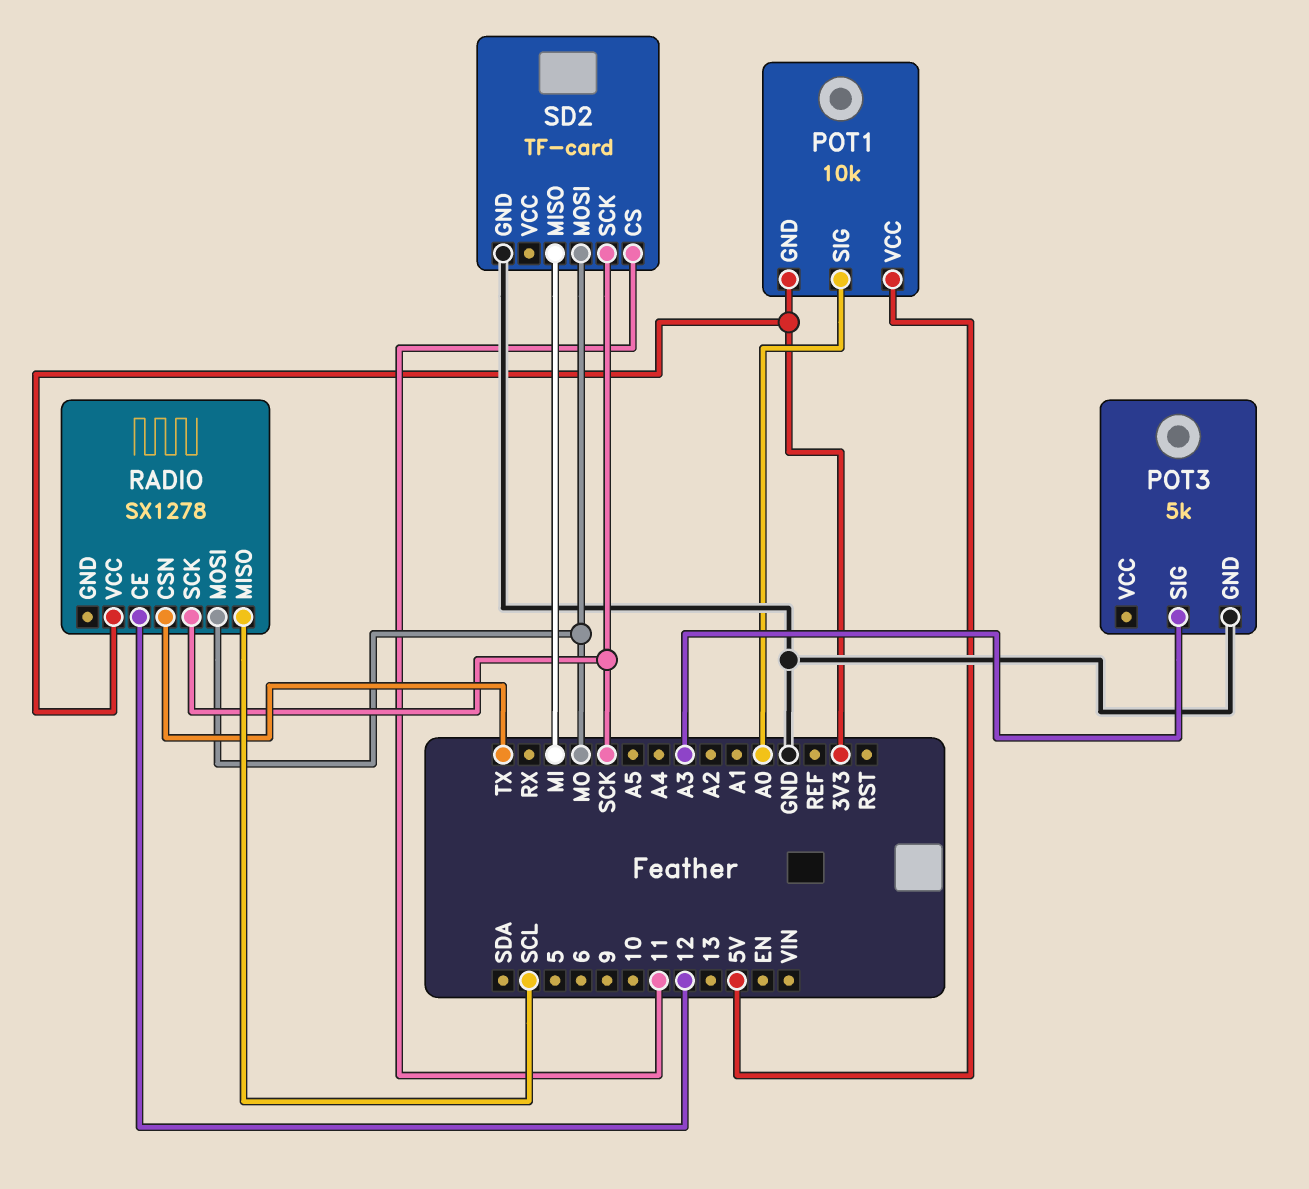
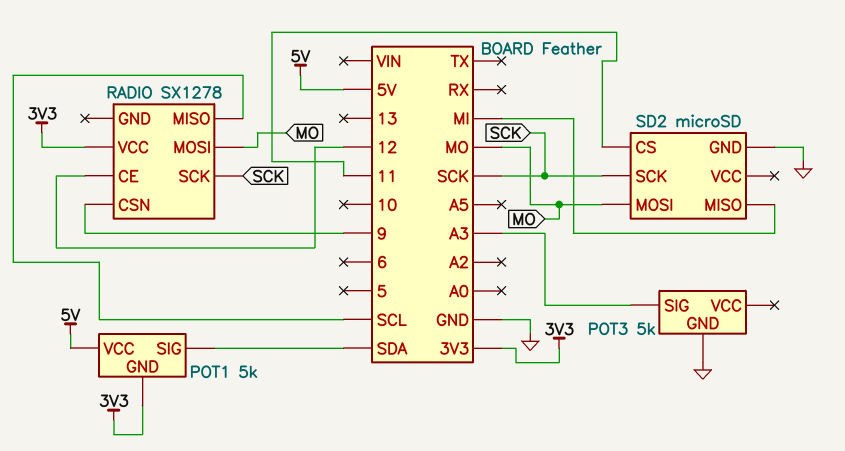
POT1: 10k -> 5k
POT1 pin SIG: A0 -> SDA
RADIO pin CSN: TX -> 9
SD2: TF-card -> microSD

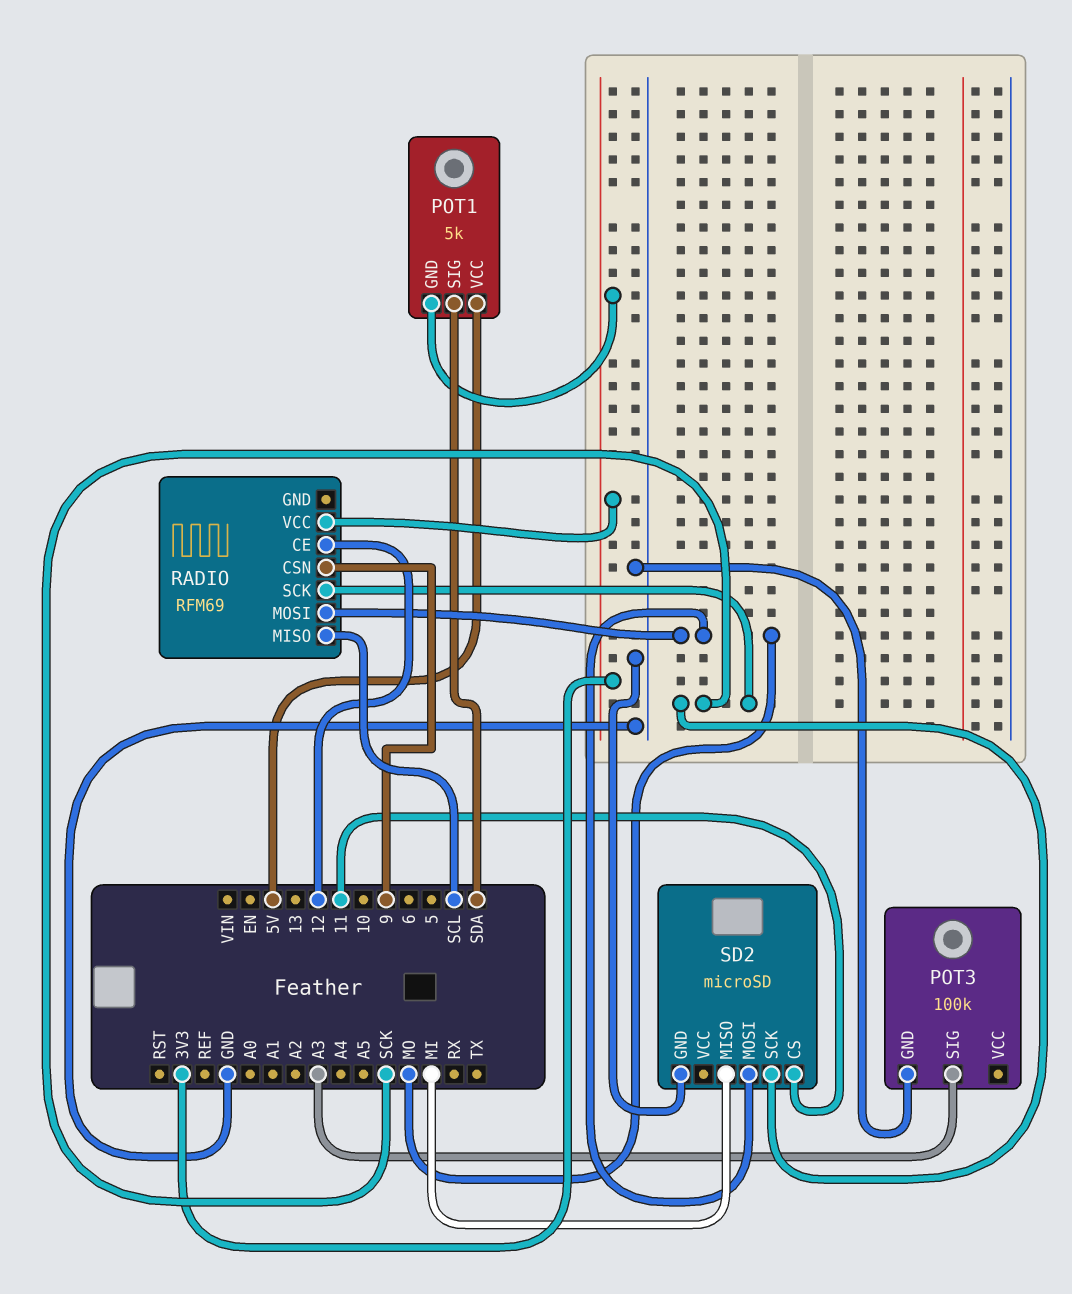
POT3: 5k -> 100k
RADIO: SX1278 -> RFM69

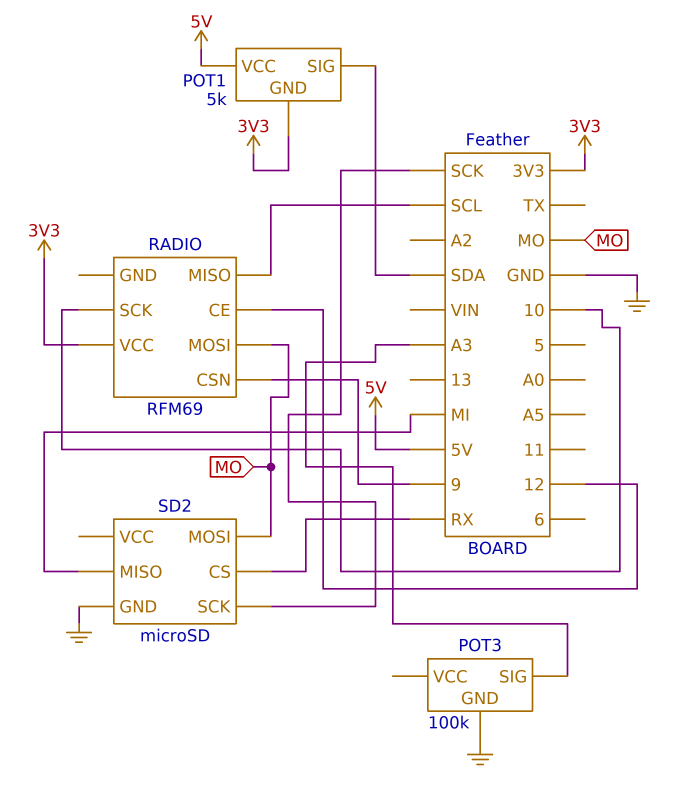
RADIO pin SCK: SCK -> 10
SD2 pin CS: 11 -> RX

